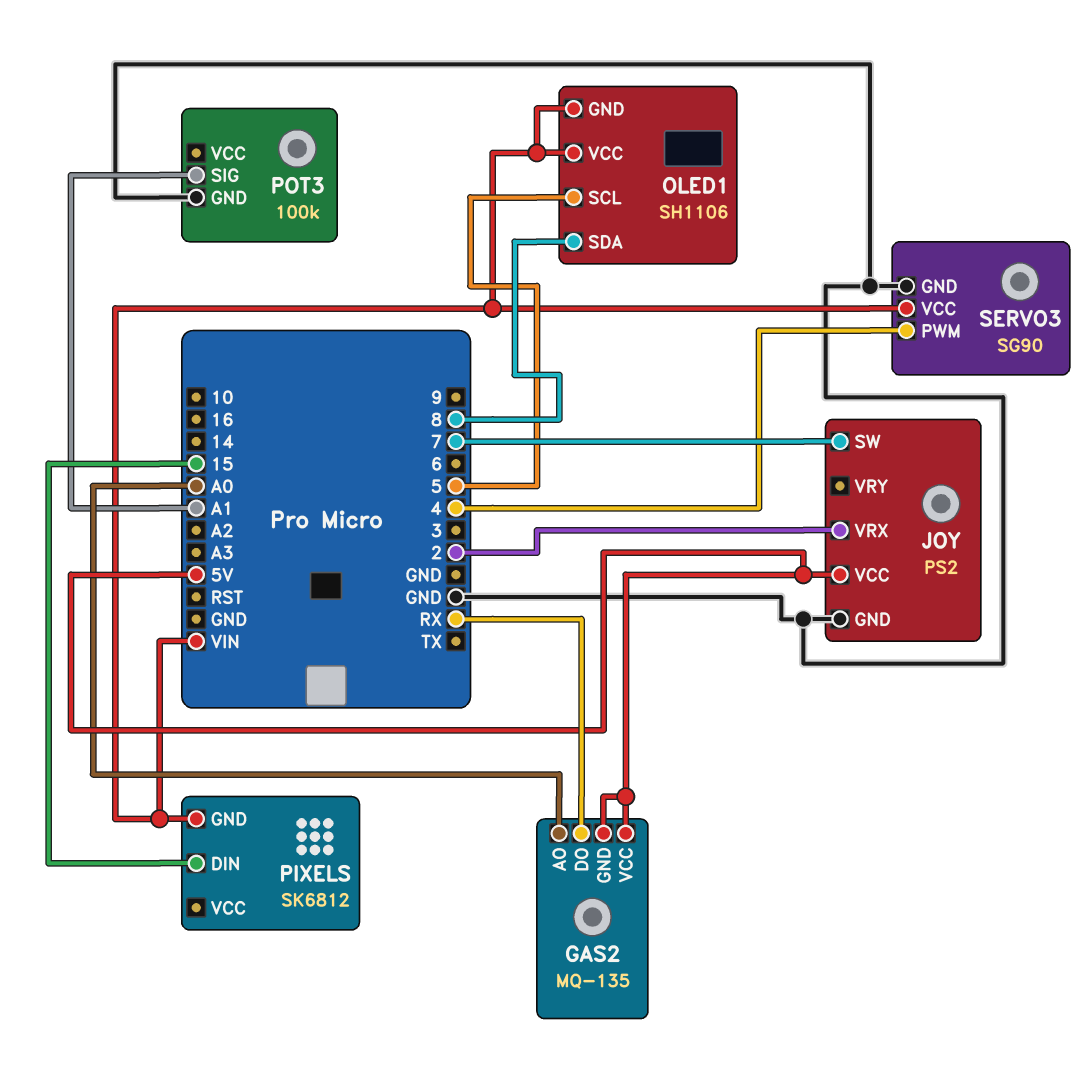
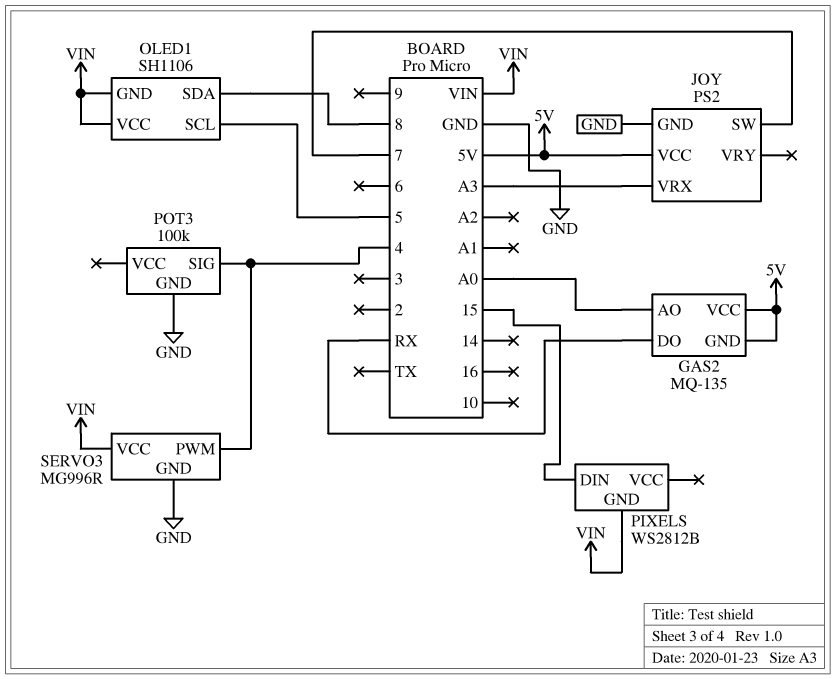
JOY pin VRX: 2 -> A3
PIXELS: SK6812 -> WS2812B
POT3 pin SIG: A1 -> 4
SERVO3: SG90 -> MG996R

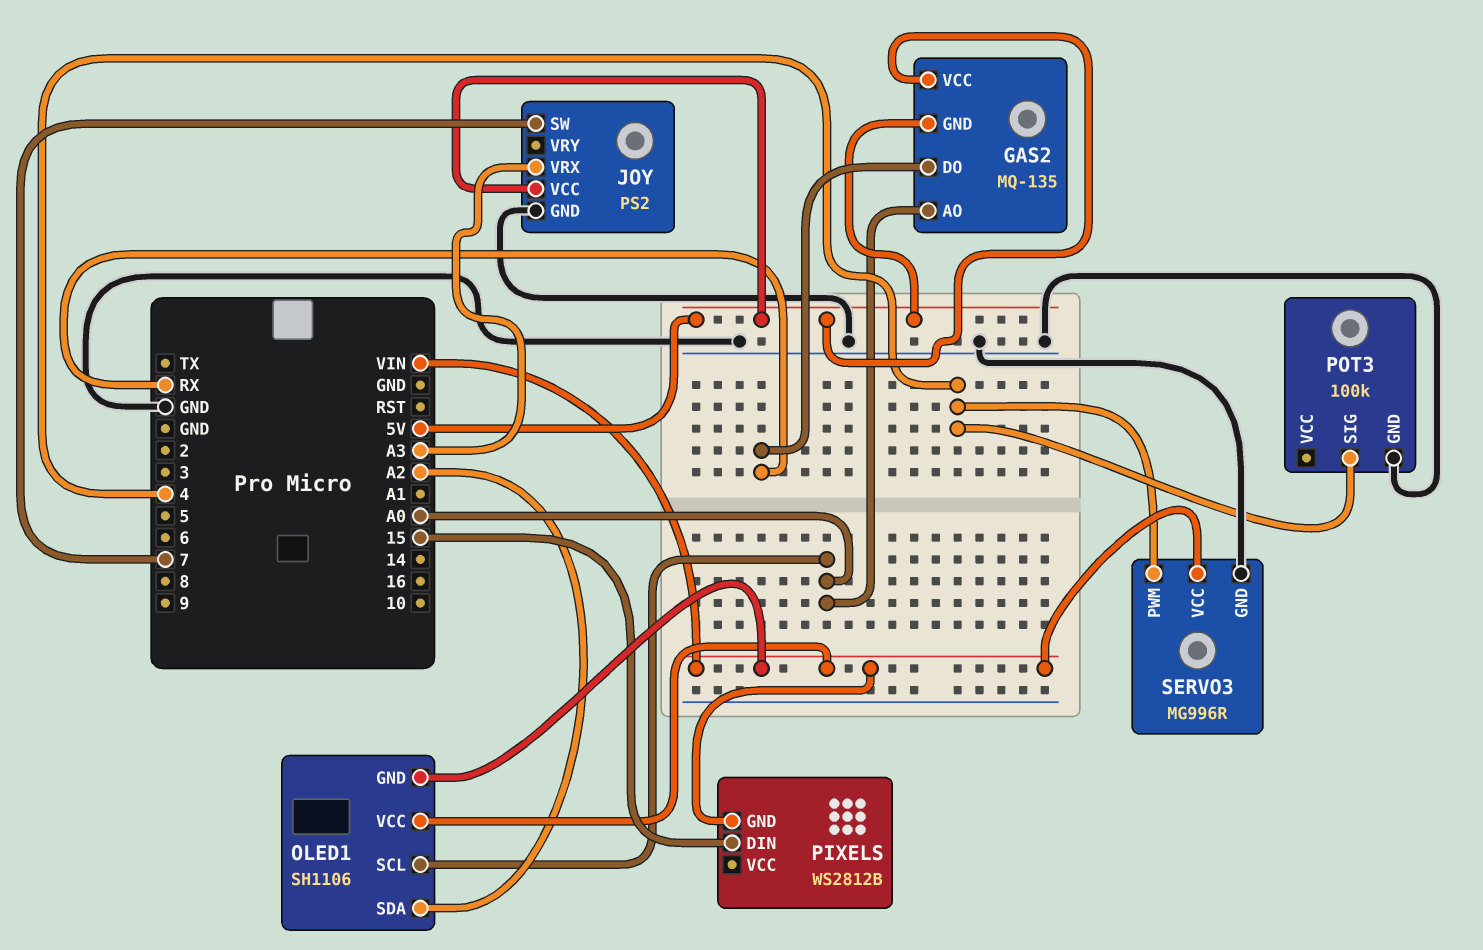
OLED1 pin SCL: 5 -> A0
OLED1 pin SDA: 8 -> A2

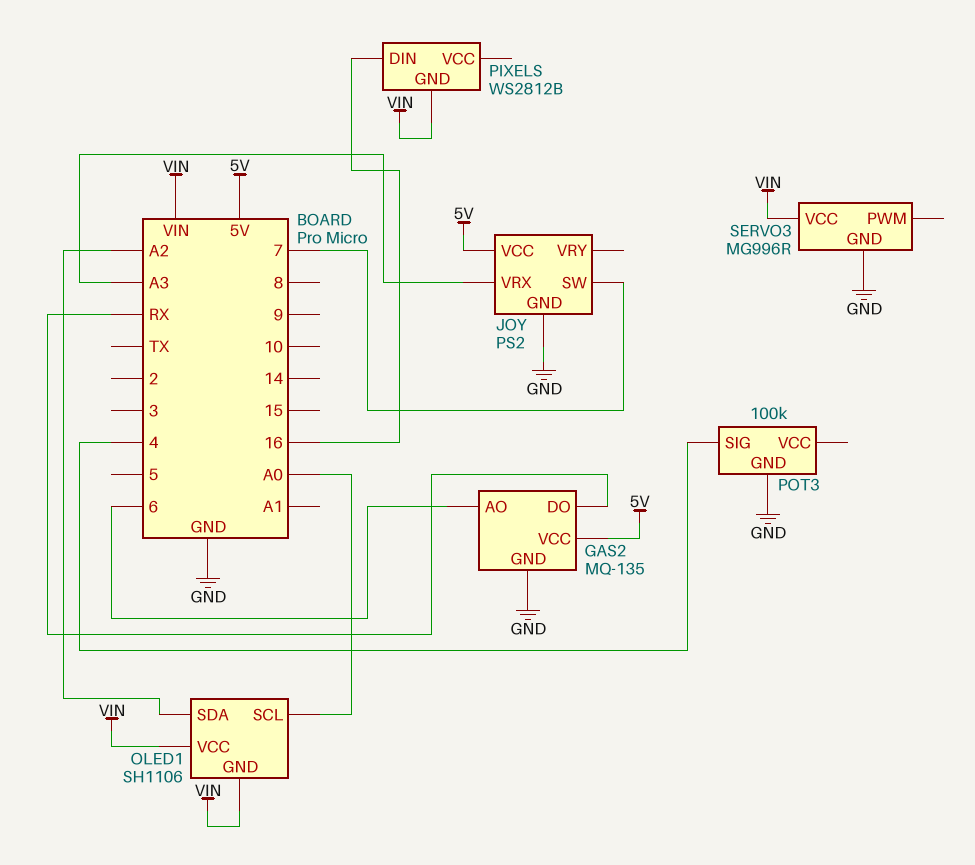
GAS2 pin AO: A0 -> 6
GAS2 pin GND: 5V -> GND
PIXELS pin DIN: 15 -> 16
SERVO3 pin PWM: 4 -> none

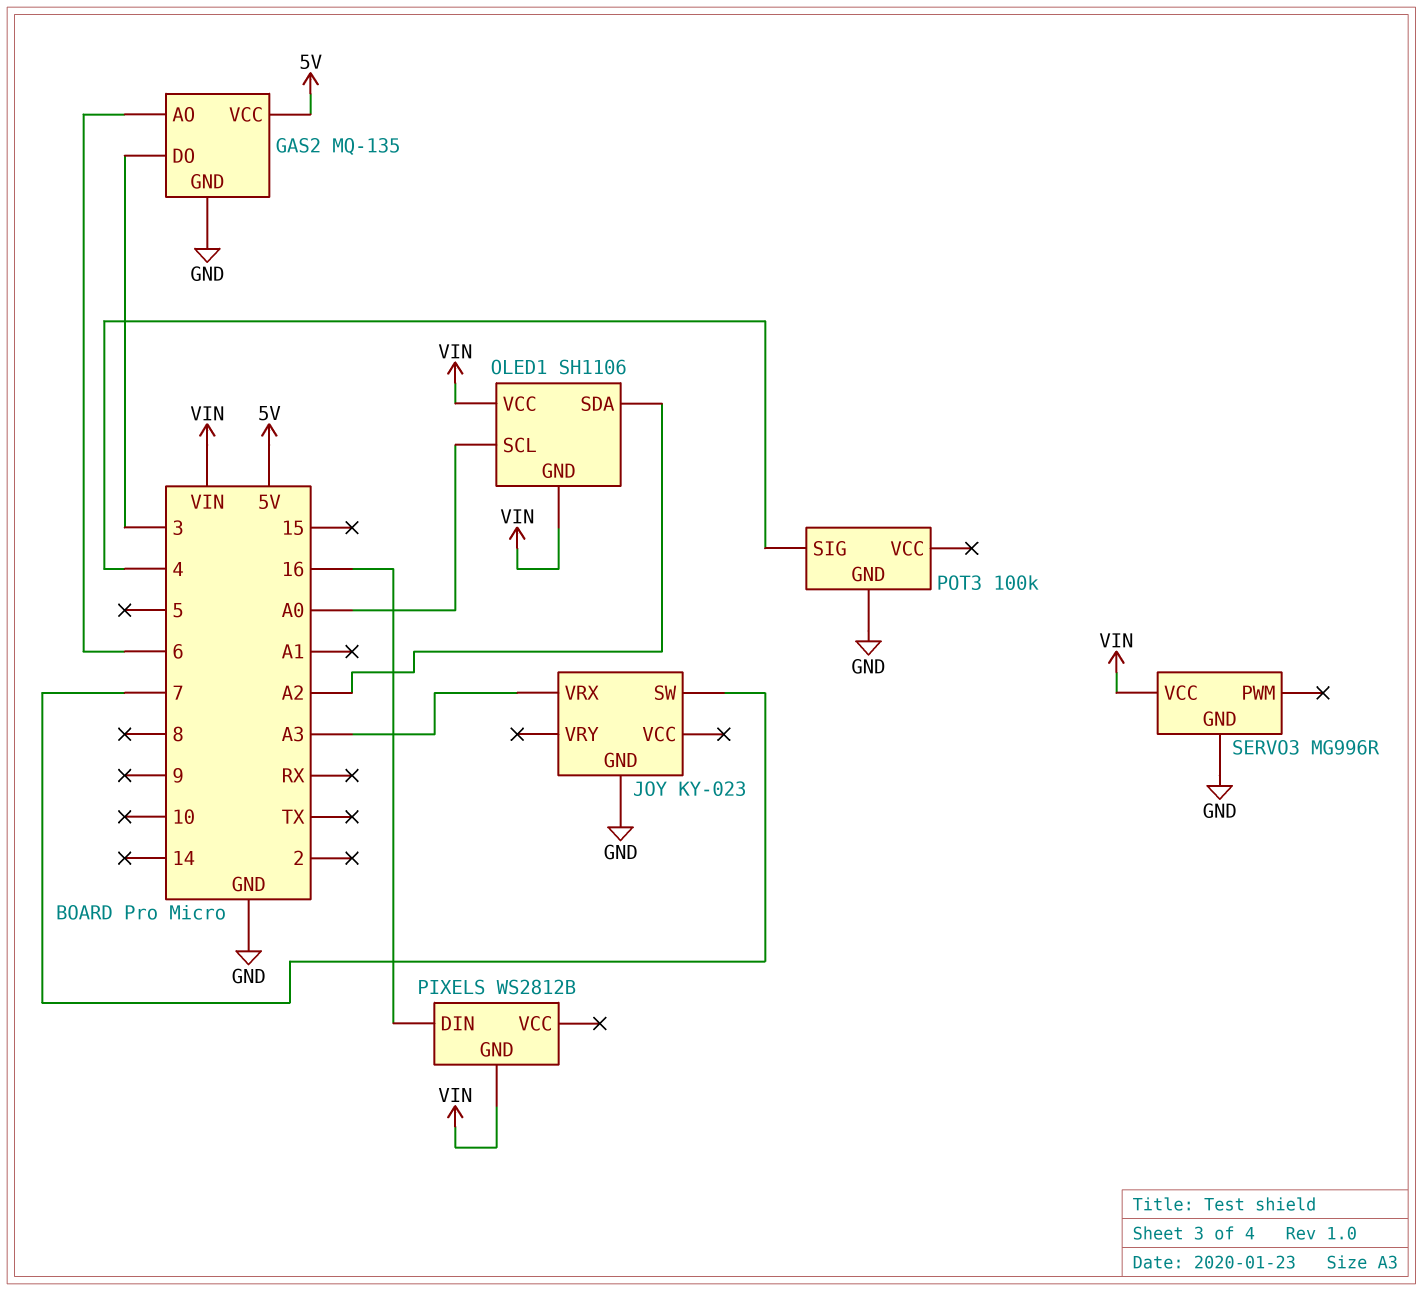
GAS2 pin DO: RX -> 3
JOY: PS2 -> KY-023
JOY pin VCC: 5V -> none

